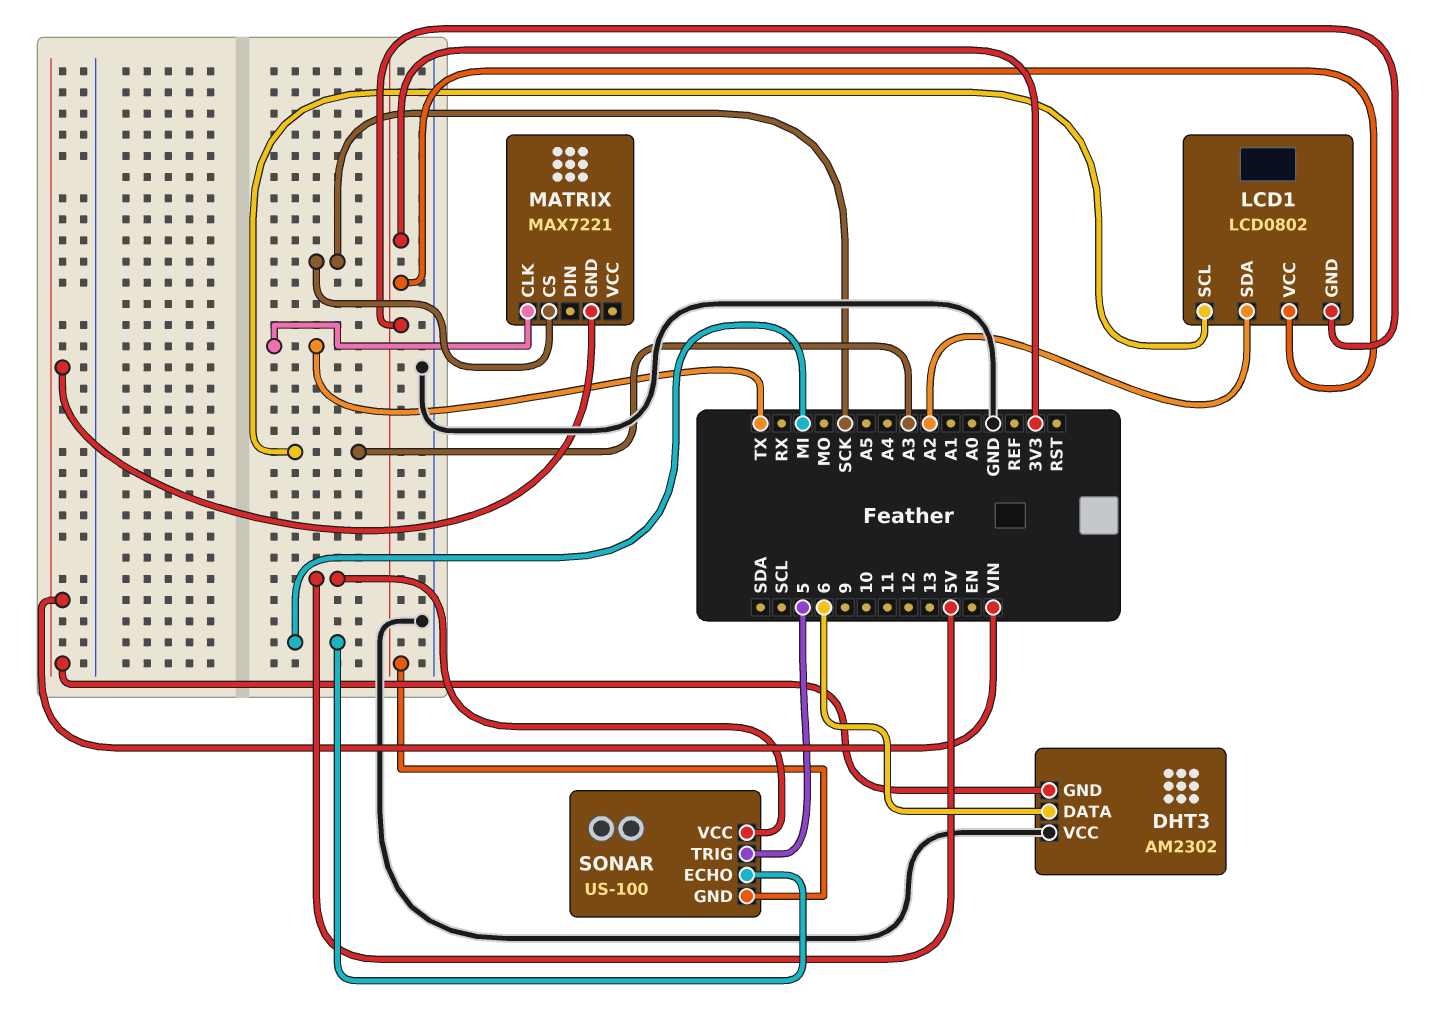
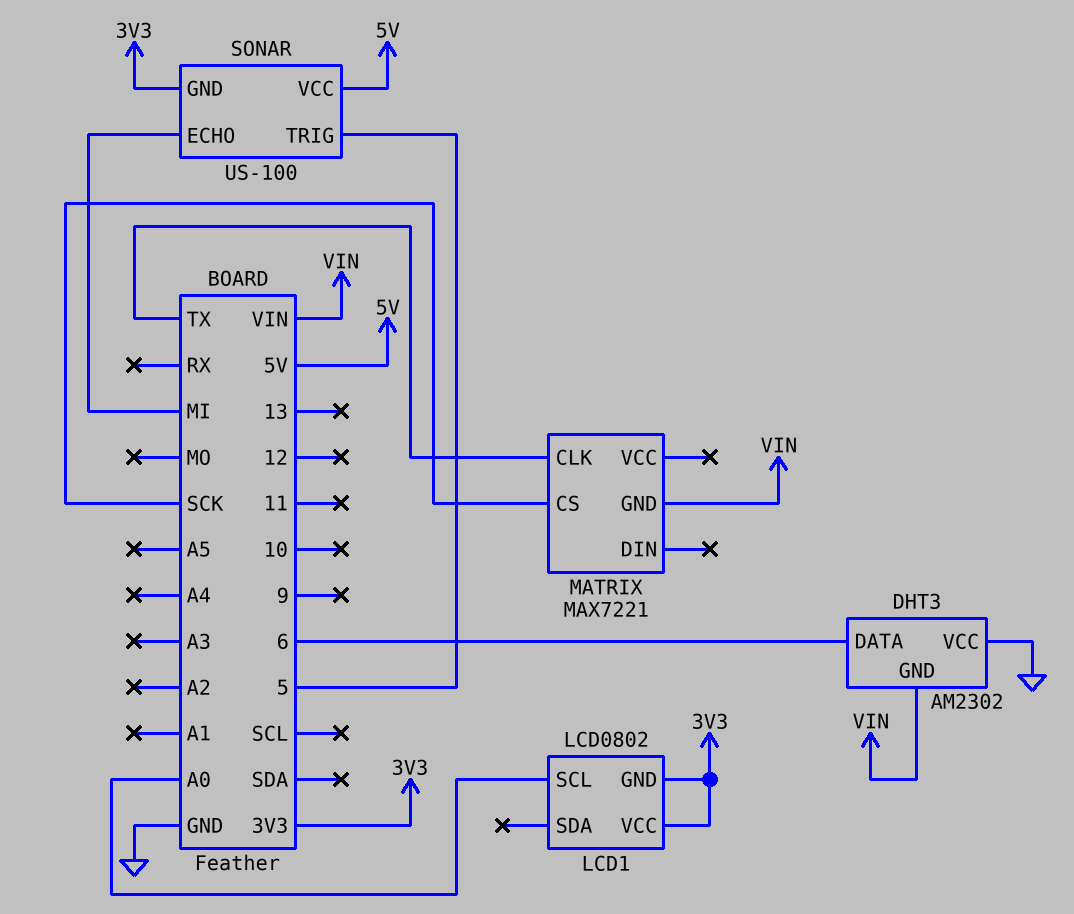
LCD1 pin SCL: A3 -> A0
LCD1 pin SDA: A2 -> none

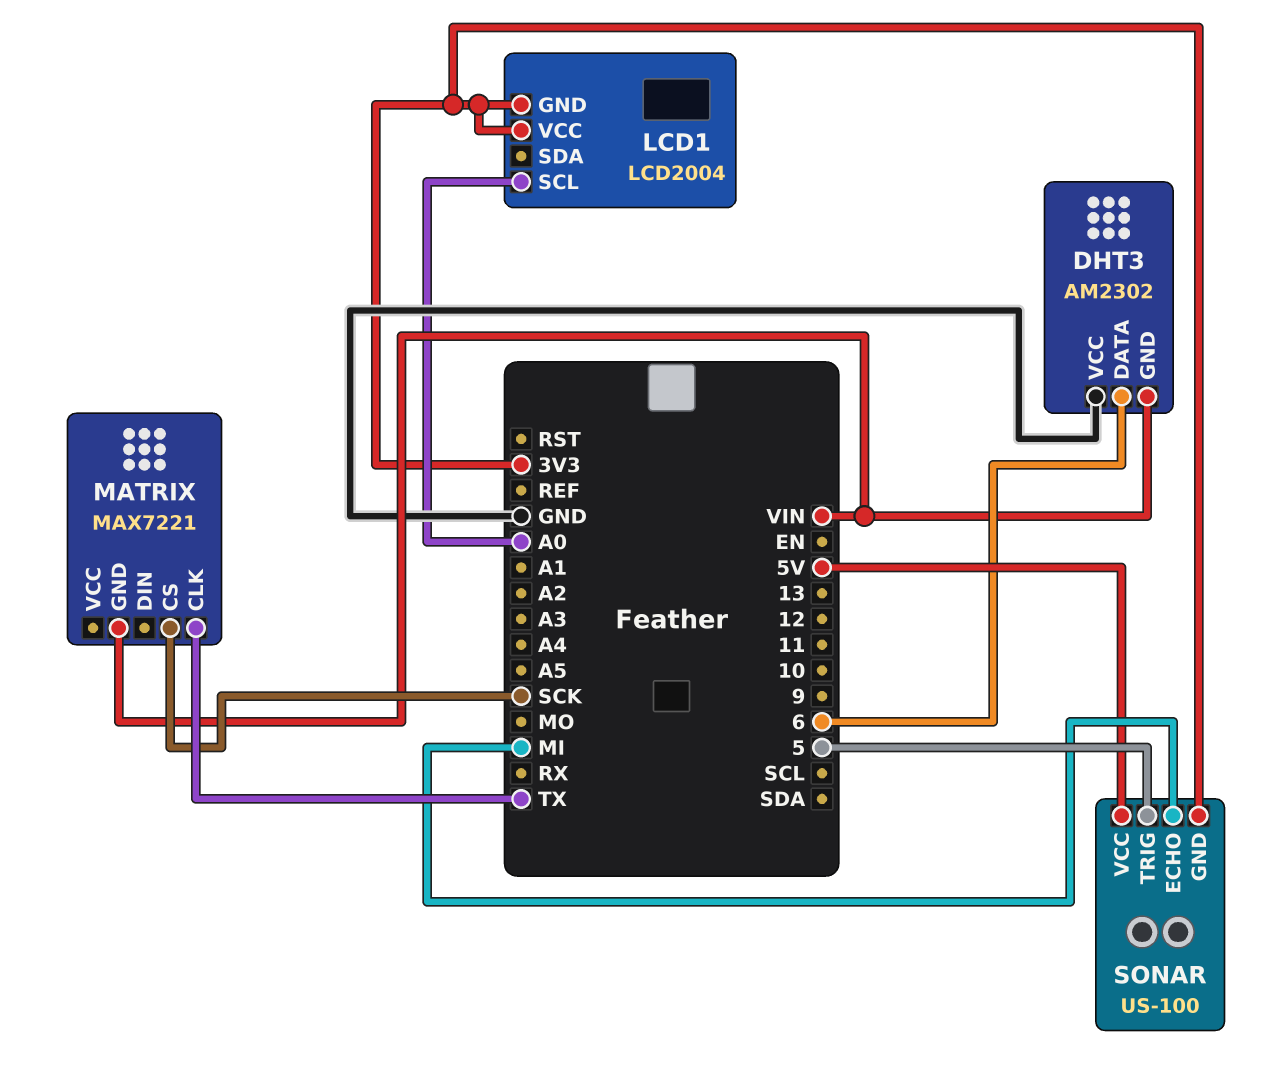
LCD1: LCD0802 -> LCD2004

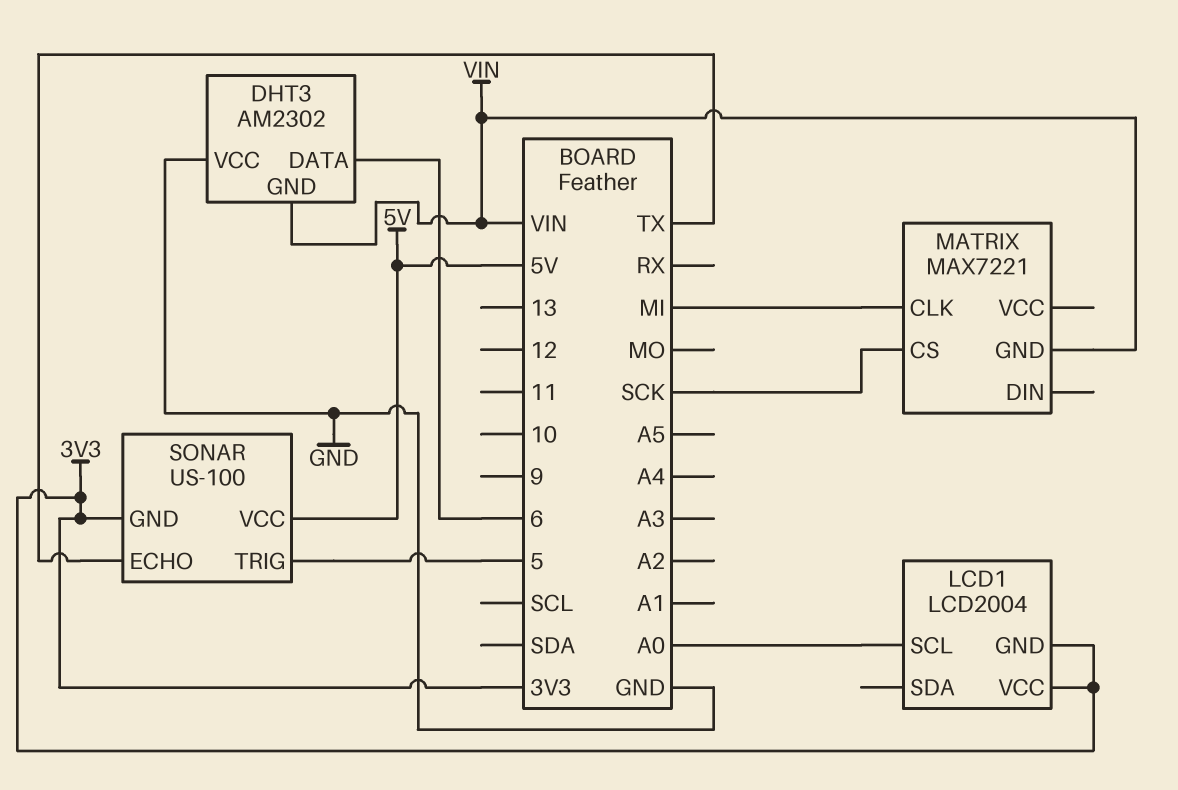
MATRIX pin CLK: TX -> MI
SONAR pin ECHO: MI -> TX

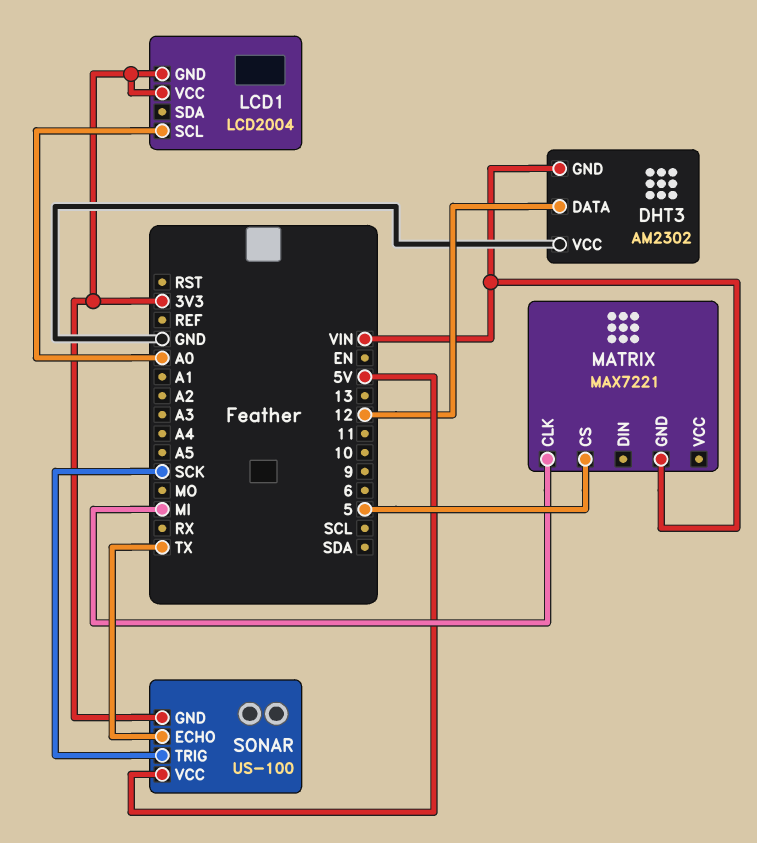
DHT3 pin DATA: 6 -> 12
MATRIX pin CS: SCK -> 5
SONAR pin TRIG: 5 -> SCK

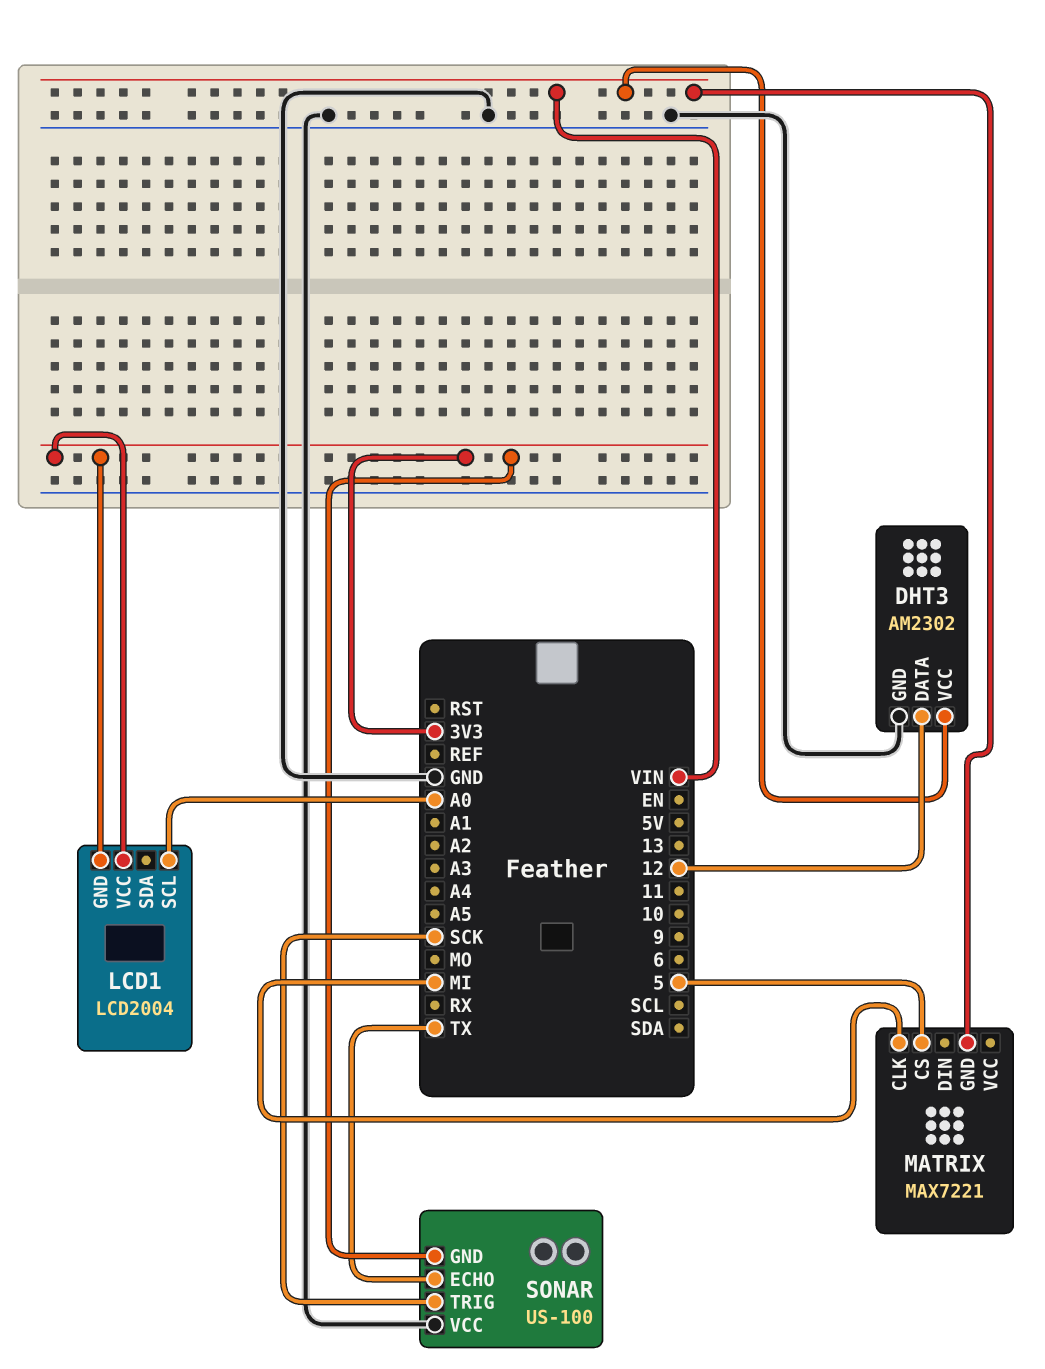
DHT3 pin GND: VIN -> GND
DHT3 pin VCC: GND -> VIN
SONAR pin VCC: 5V -> GND

